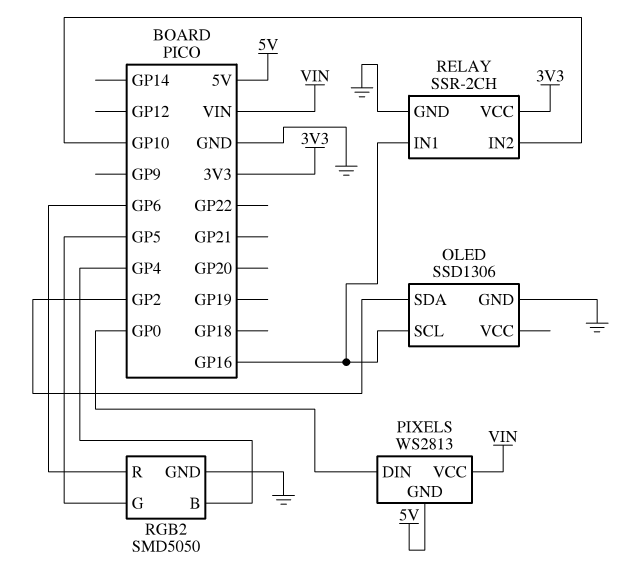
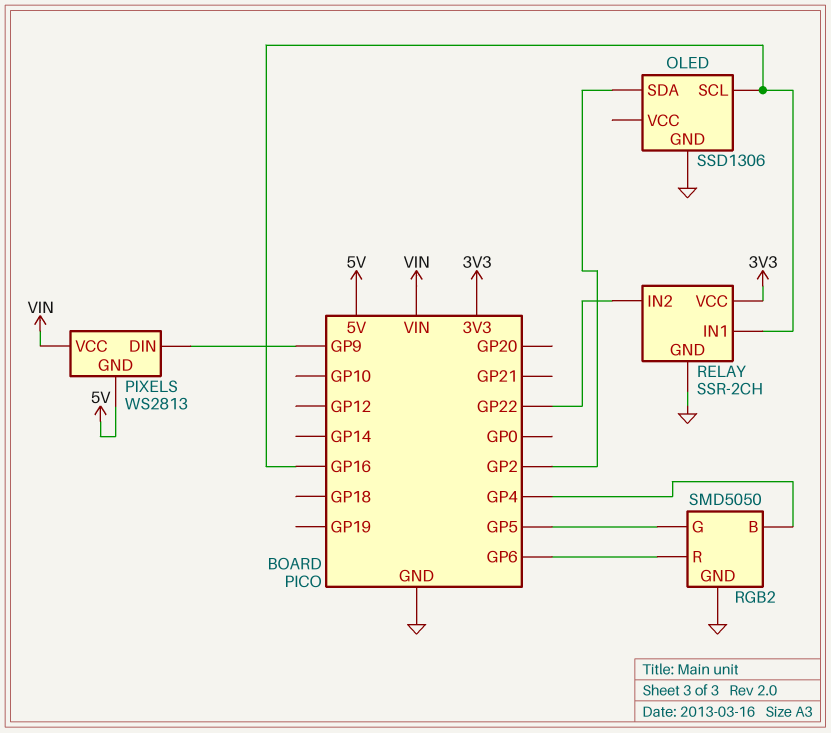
PIXELS pin DIN: GP0 -> GP9
RELAY pin IN2: GP10 -> GP22

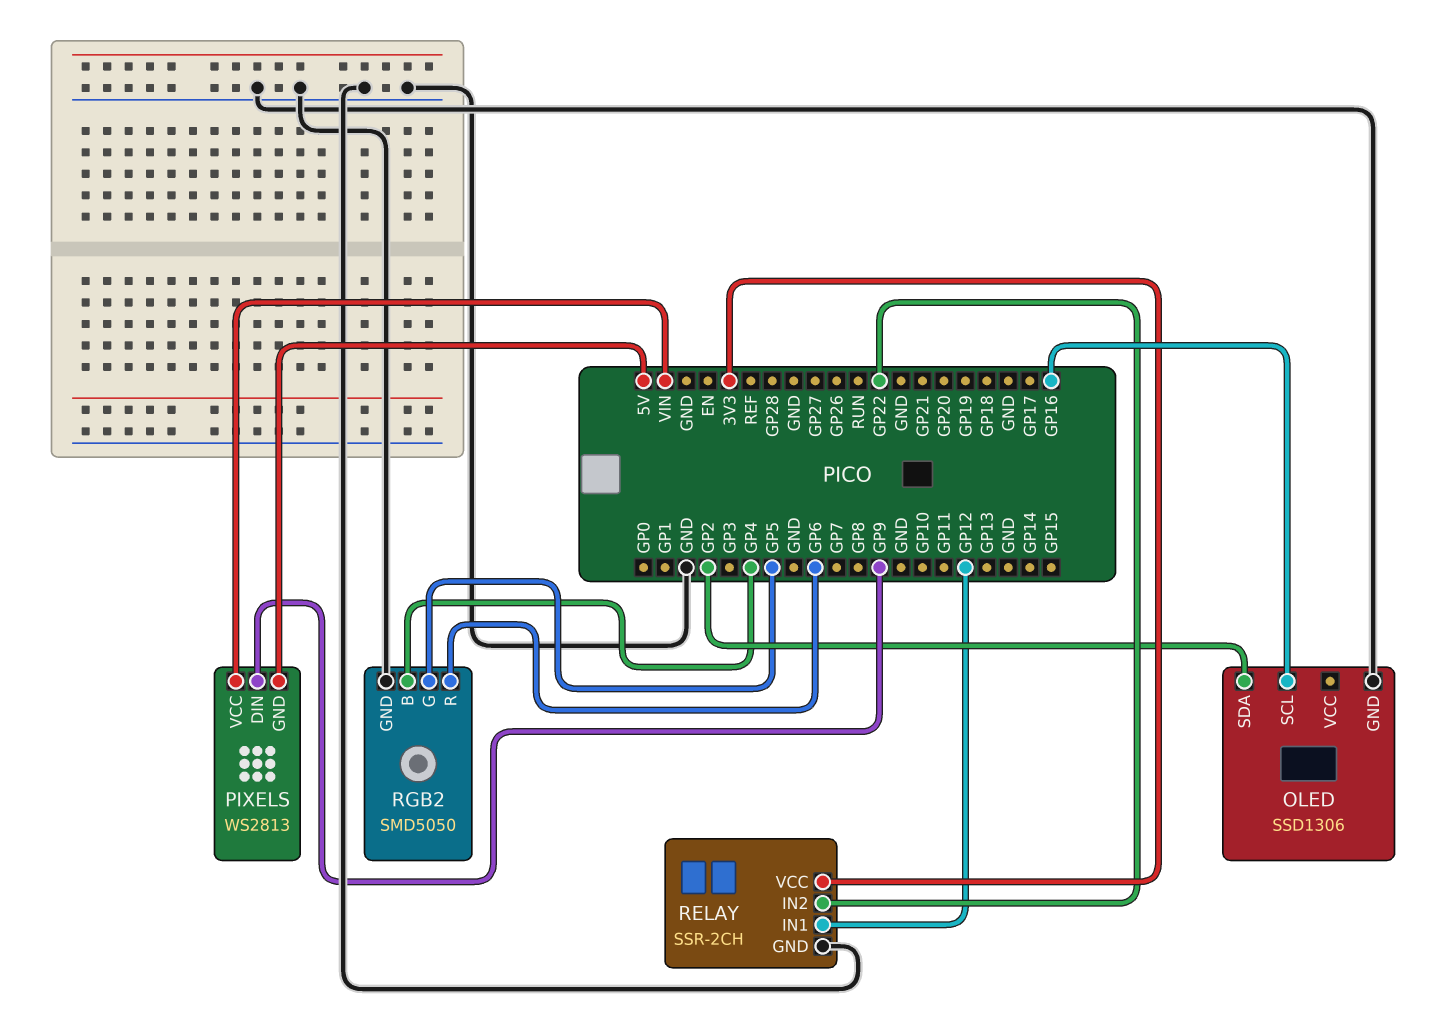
RELAY pin IN1: GP16 -> GP12

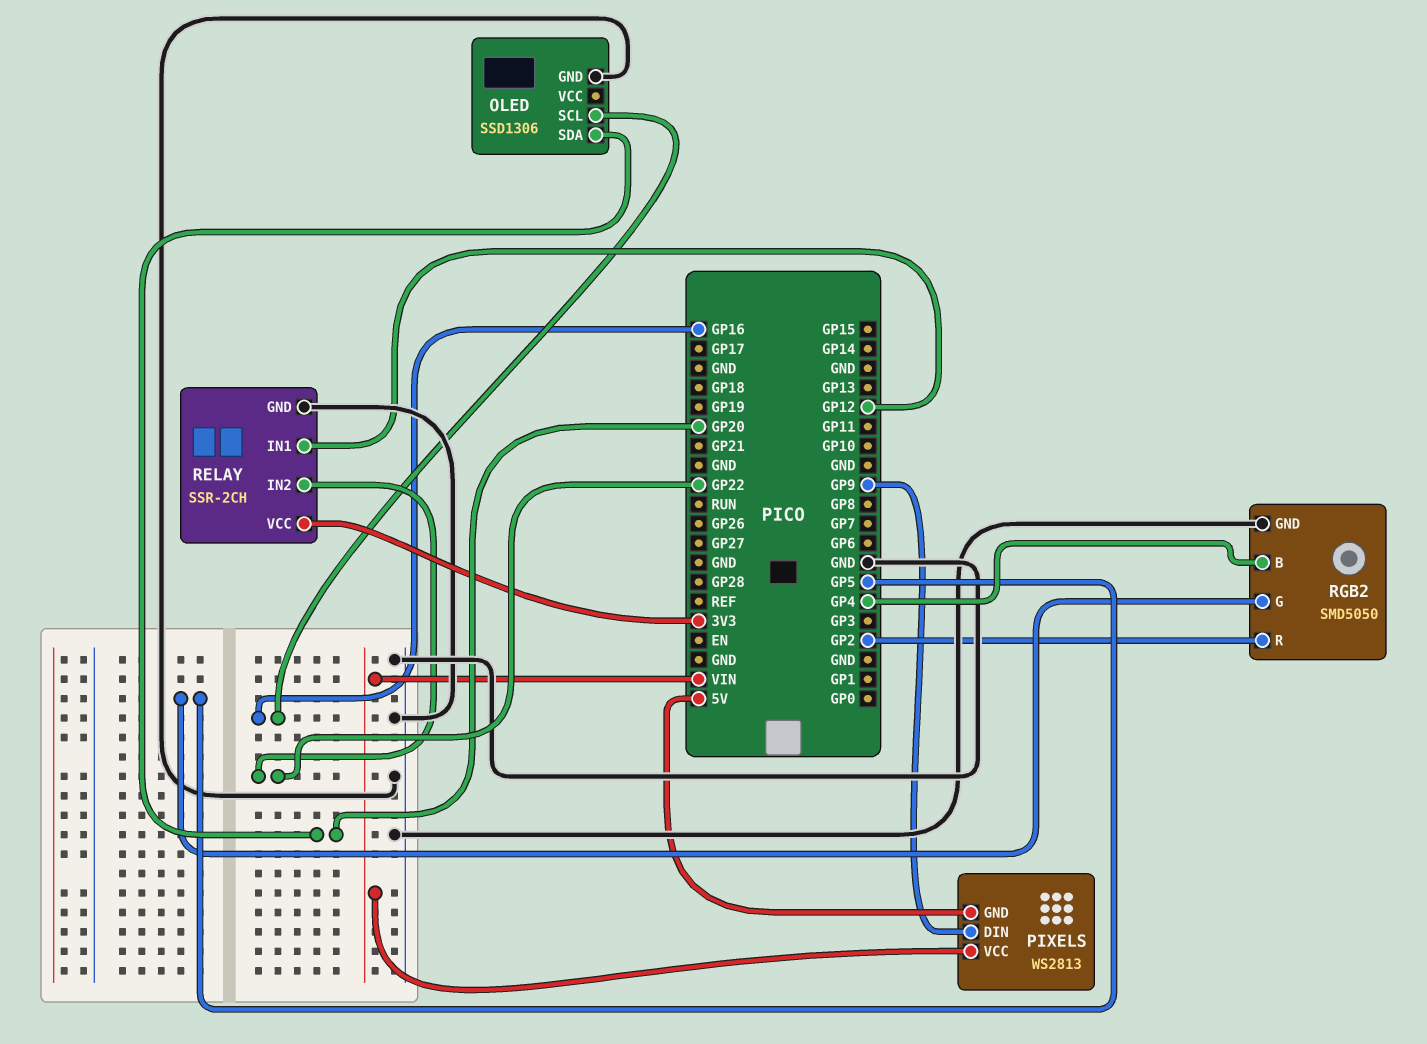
OLED pin SDA: GP2 -> GP20
RGB2 pin R: GP6 -> GP2

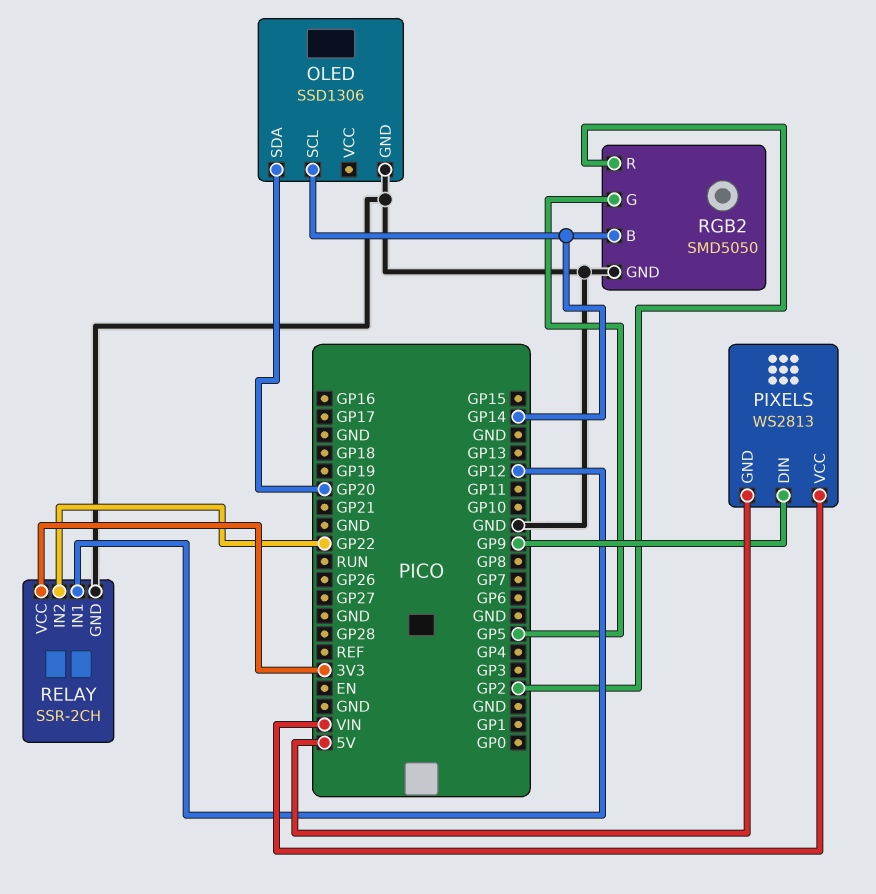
OLED pin SCL: GP16 -> GP14
RGB2 pin B: GP4 -> GP14

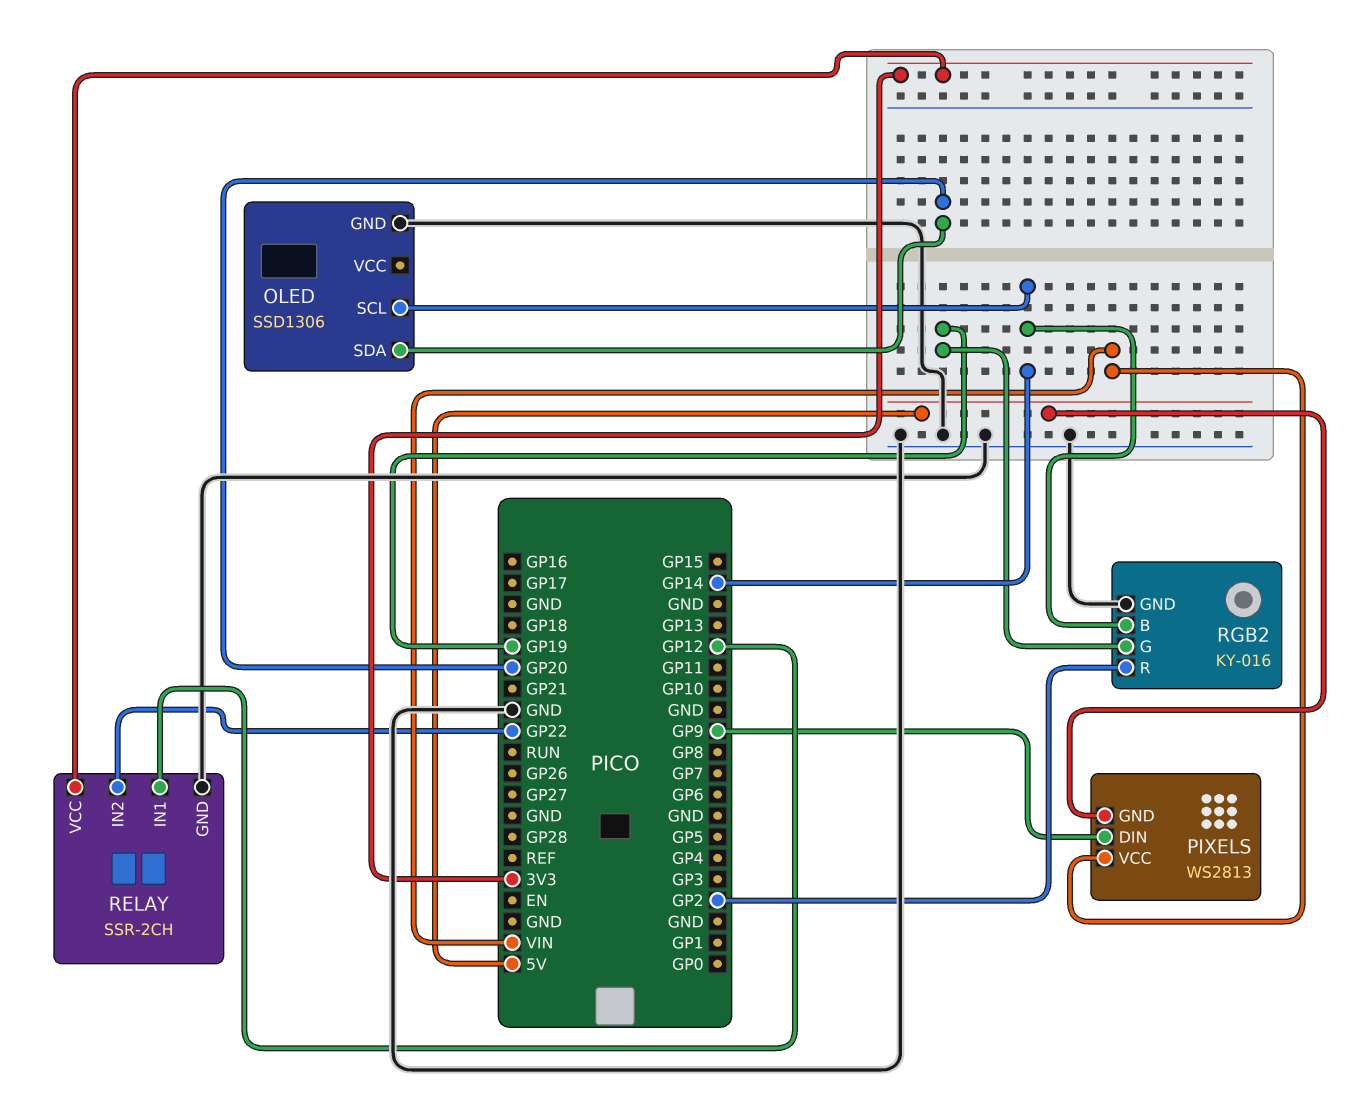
RGB2: SMD5050 -> KY-016
RGB2 pin G: GP5 -> GP19

